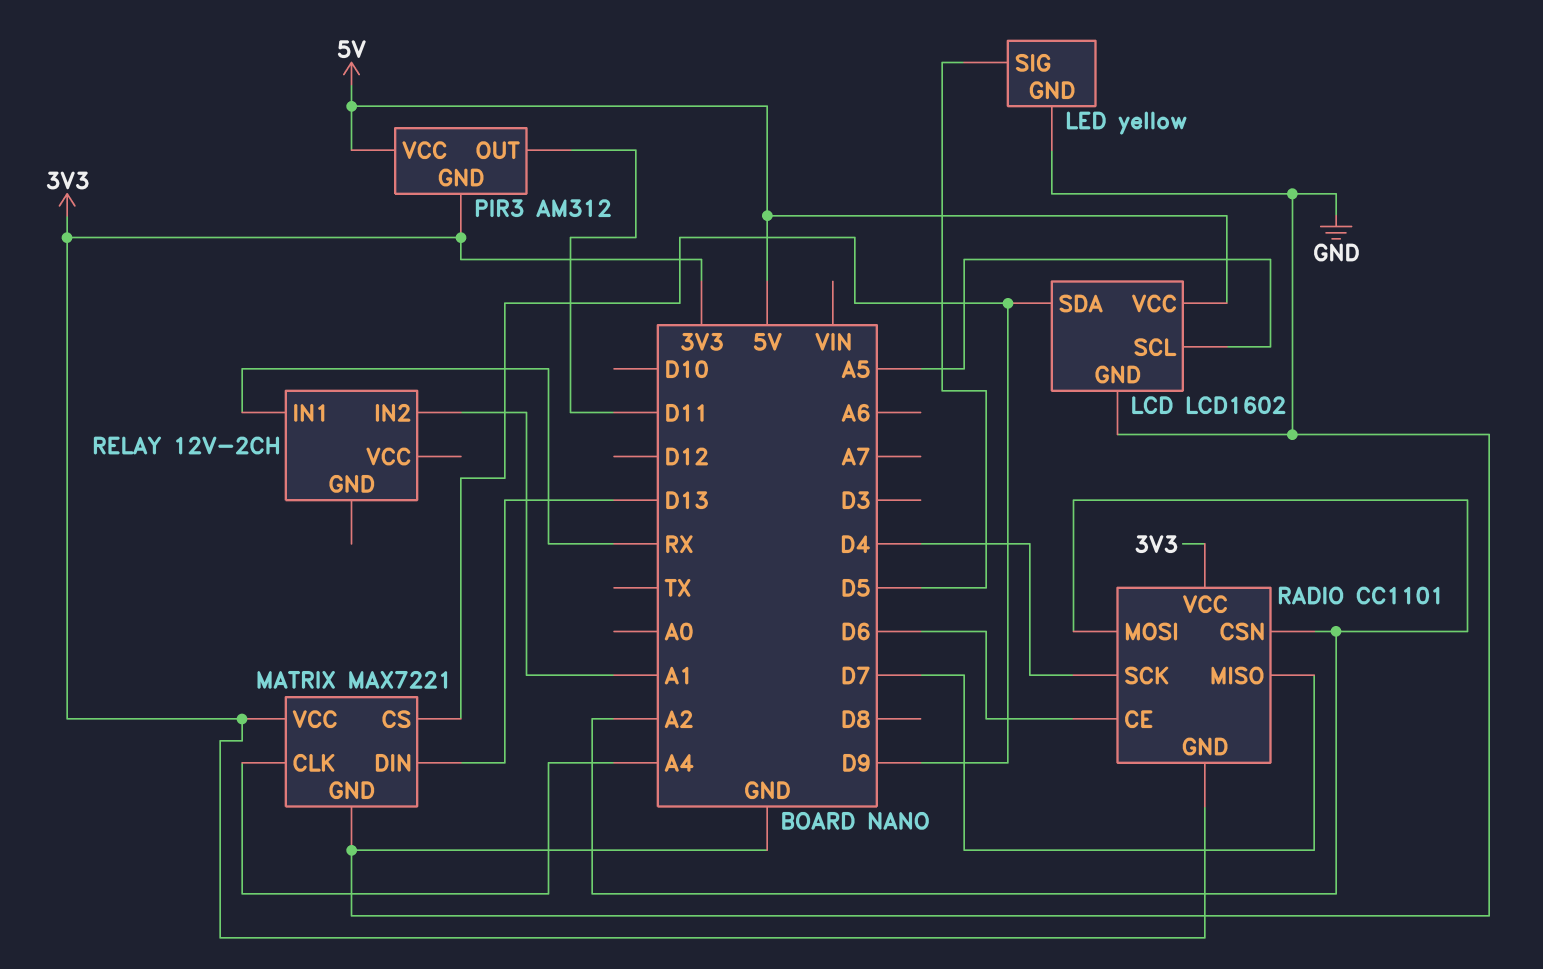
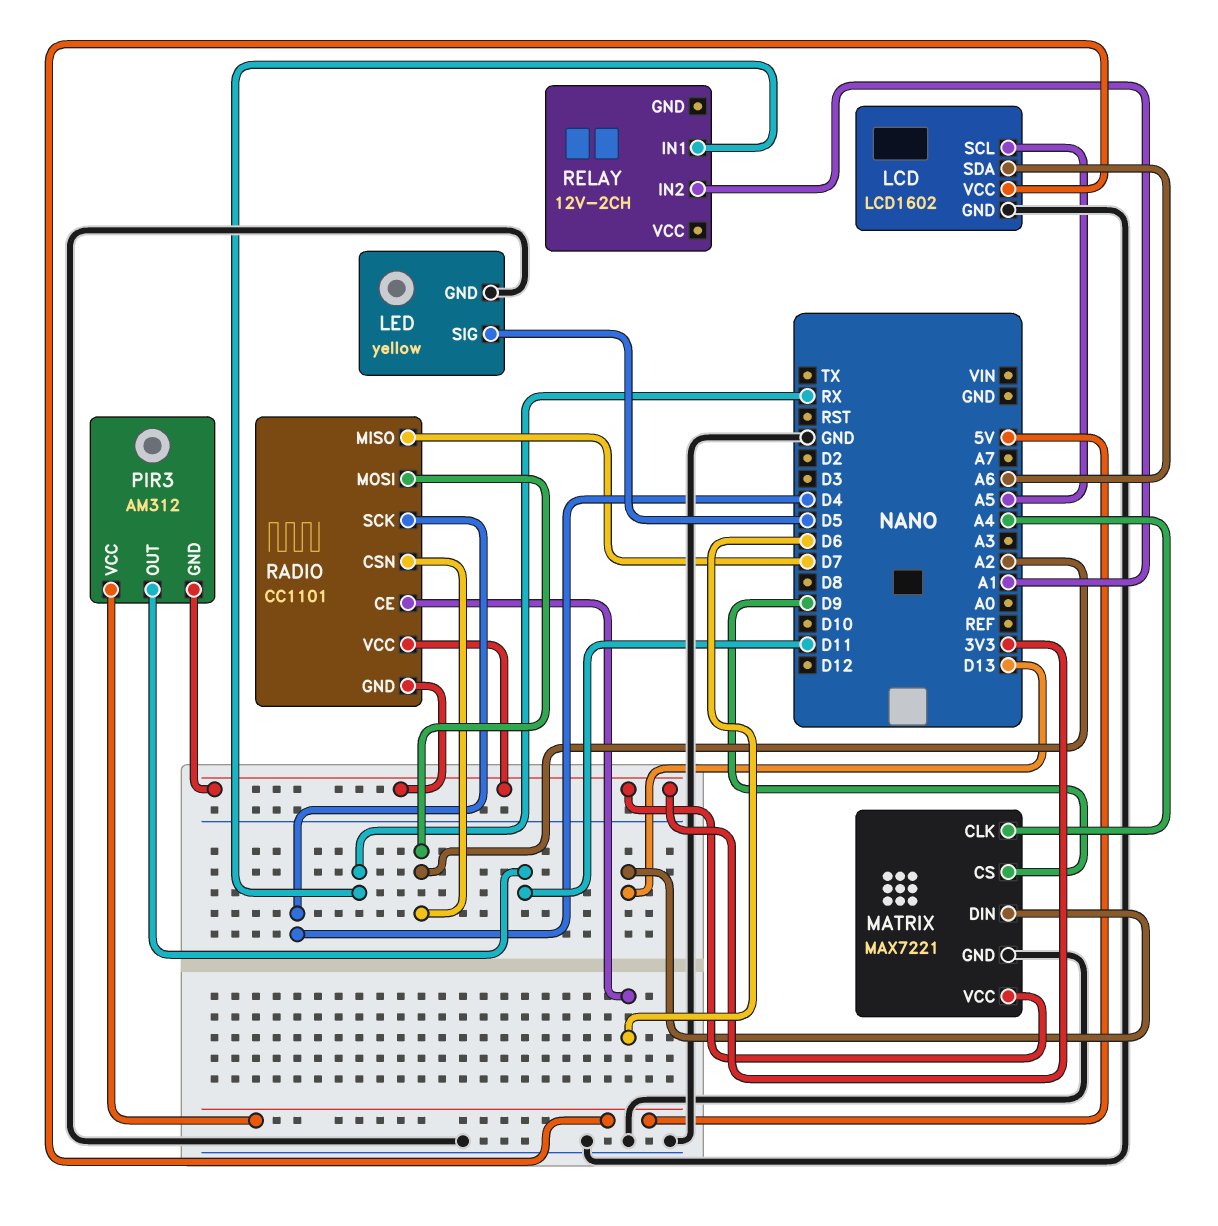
LCD pin SDA: D9 -> A6

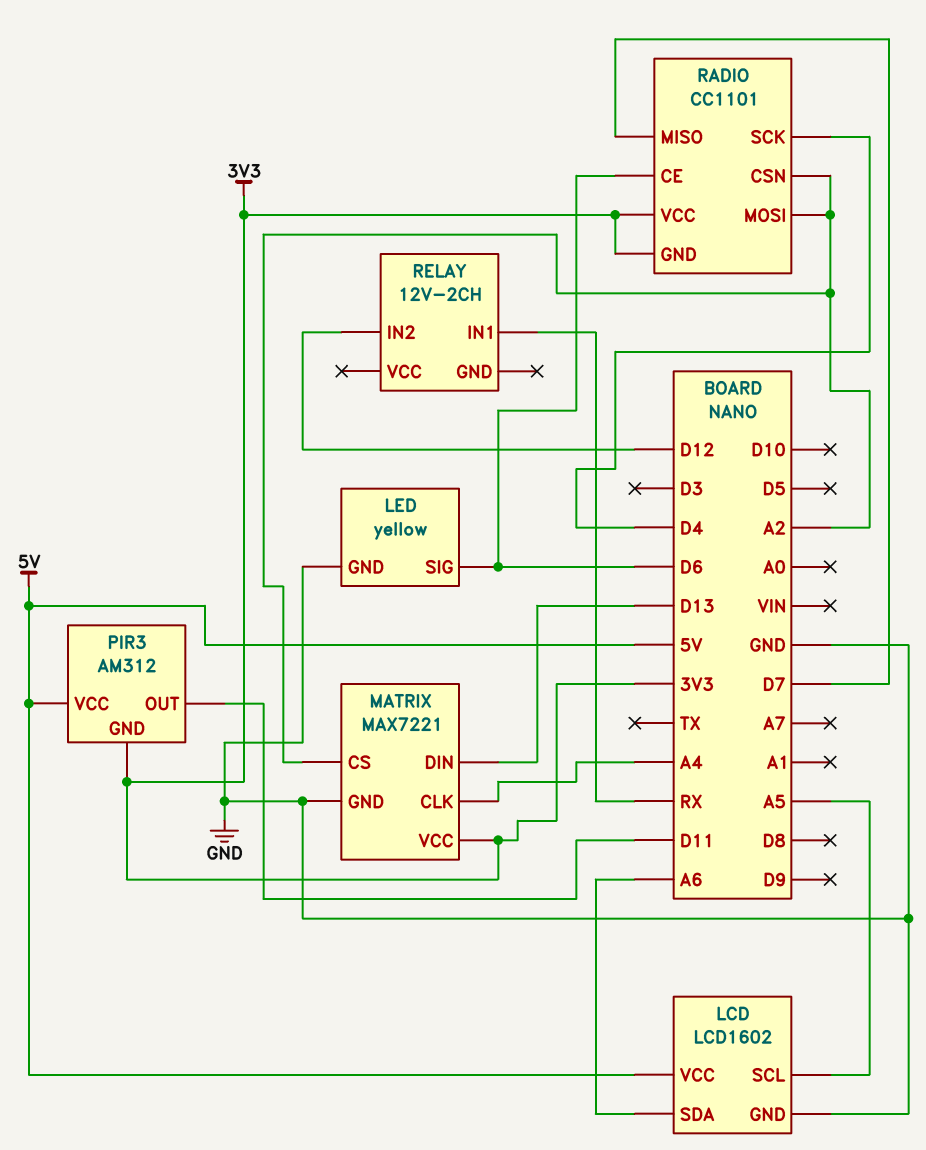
LED pin SIG: D5 -> D6
MATRIX pin CS: D9 -> A2
RELAY pin IN2: A1 -> D12

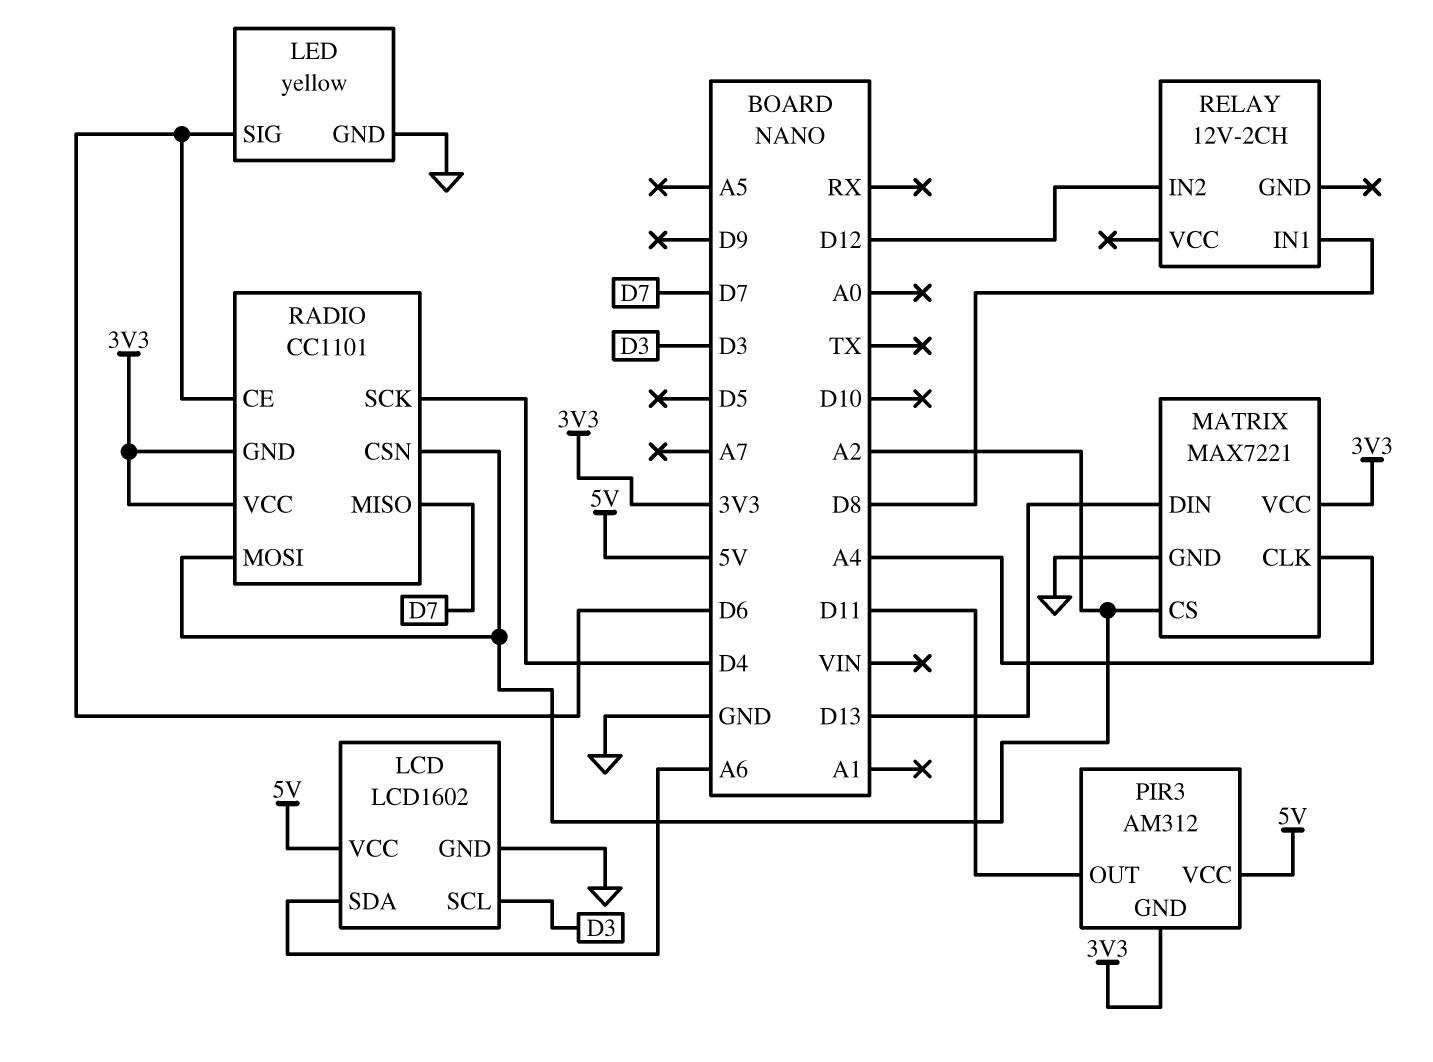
LCD pin SCL: A5 -> D3
RELAY pin IN1: RX -> D8

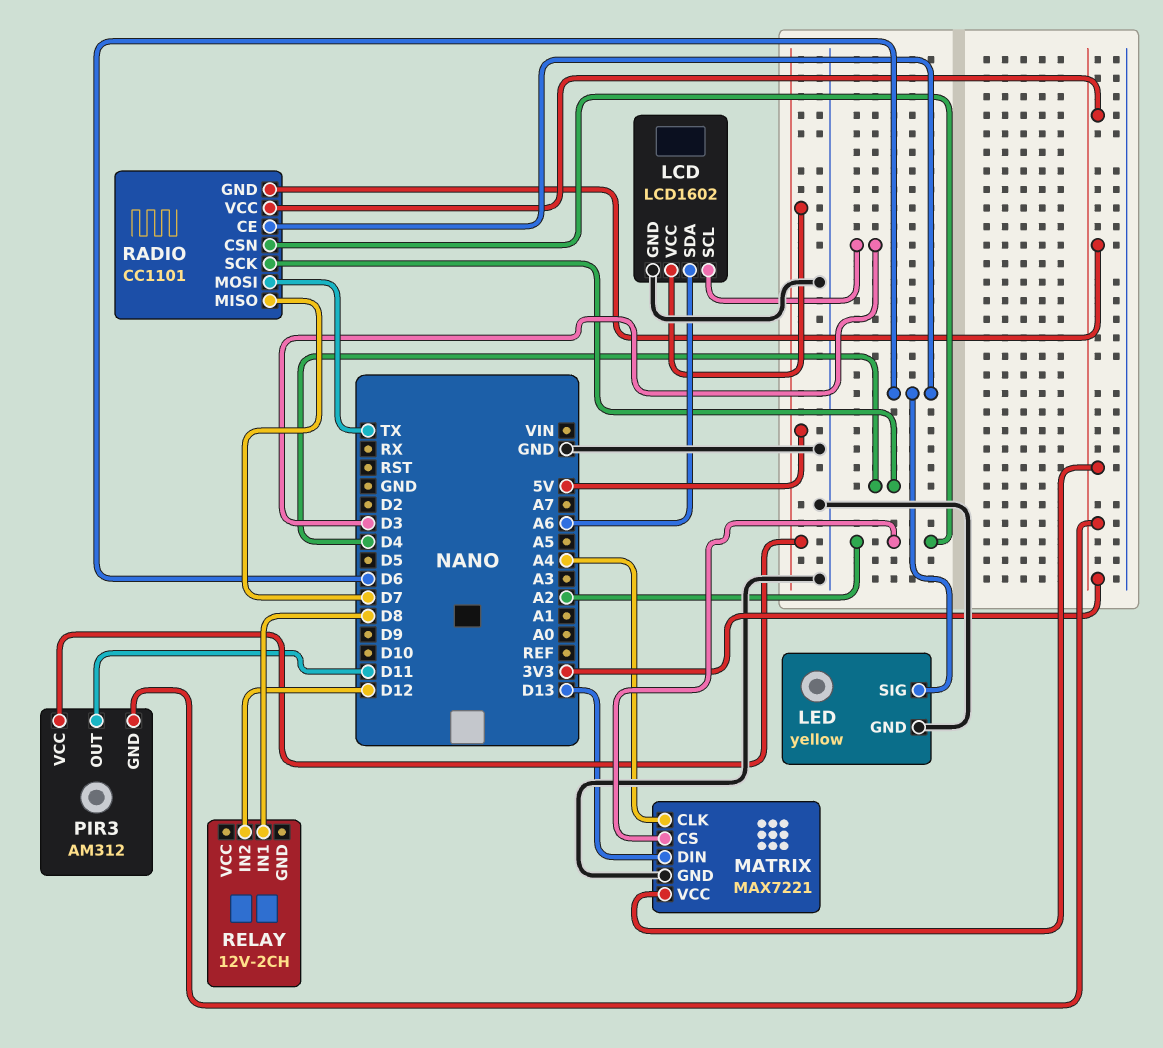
RADIO pin MOSI: A2 -> TX

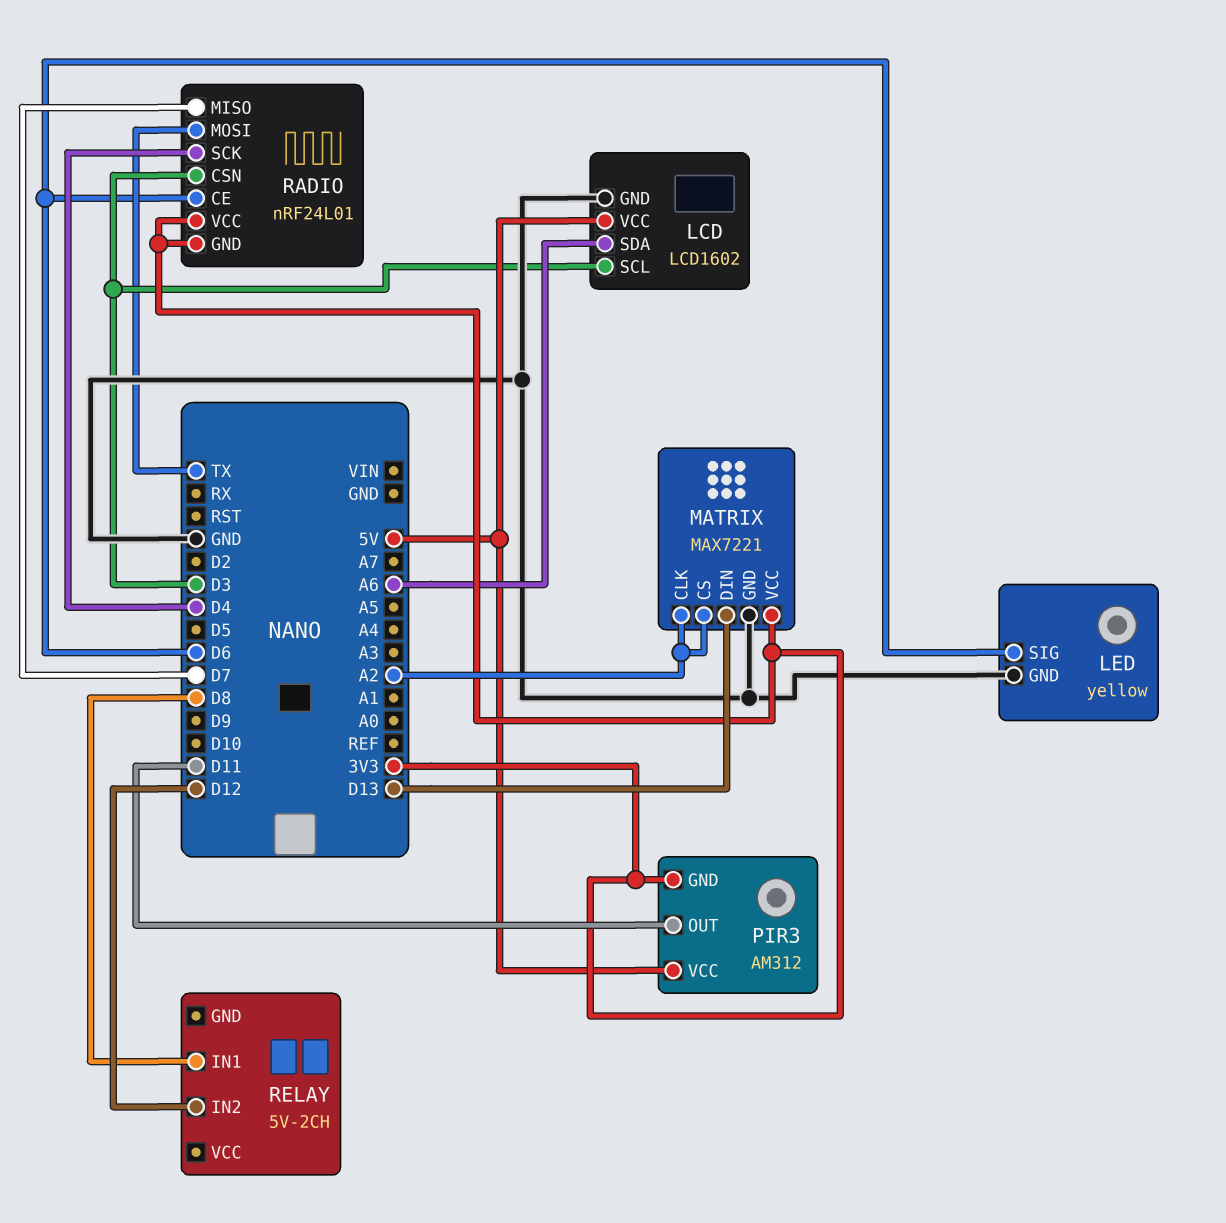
MATRIX pin CLK: A4 -> A2
RADIO: CC1101 -> nRF24L01
RADIO pin CSN: A2 -> D3
RELAY: 12V-2CH -> 5V-2CH

